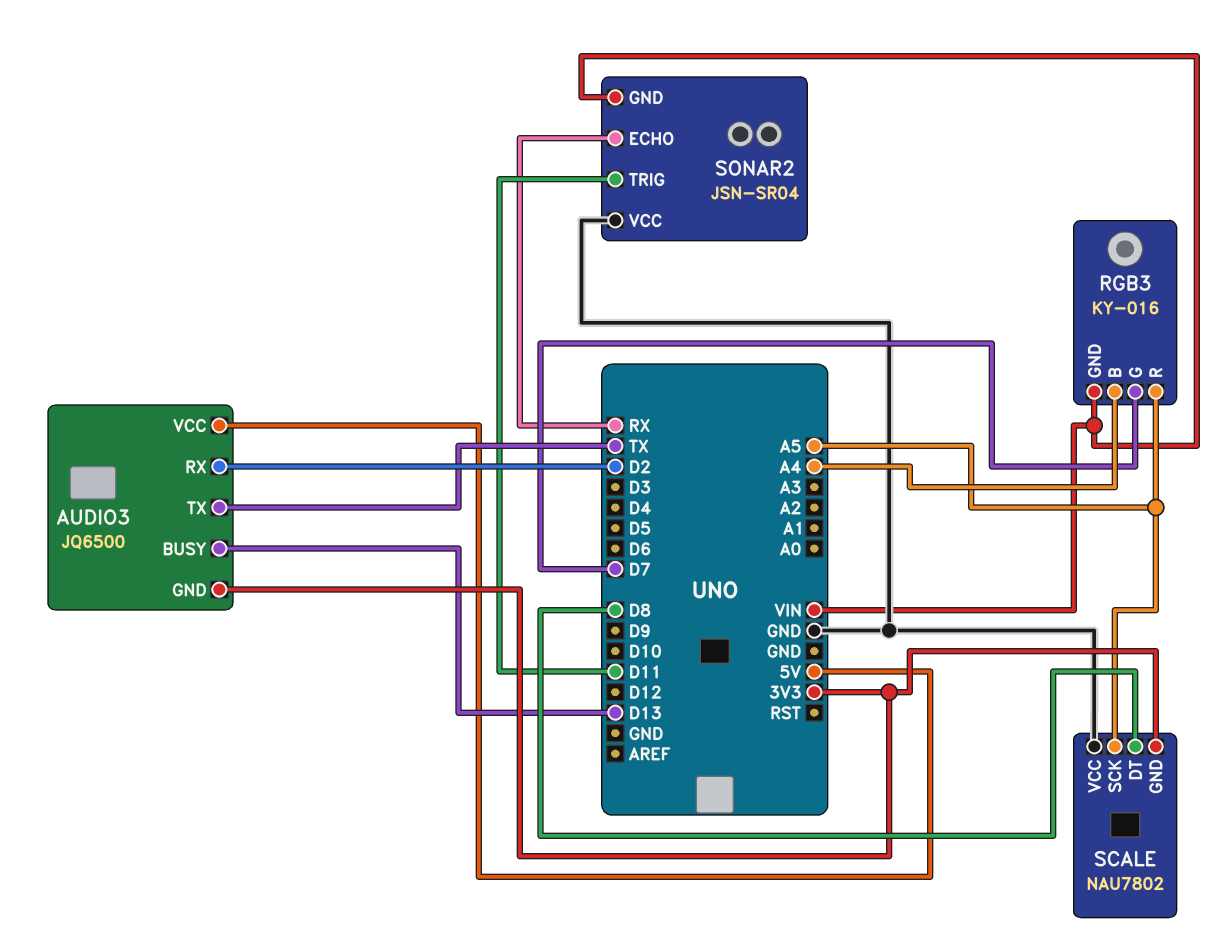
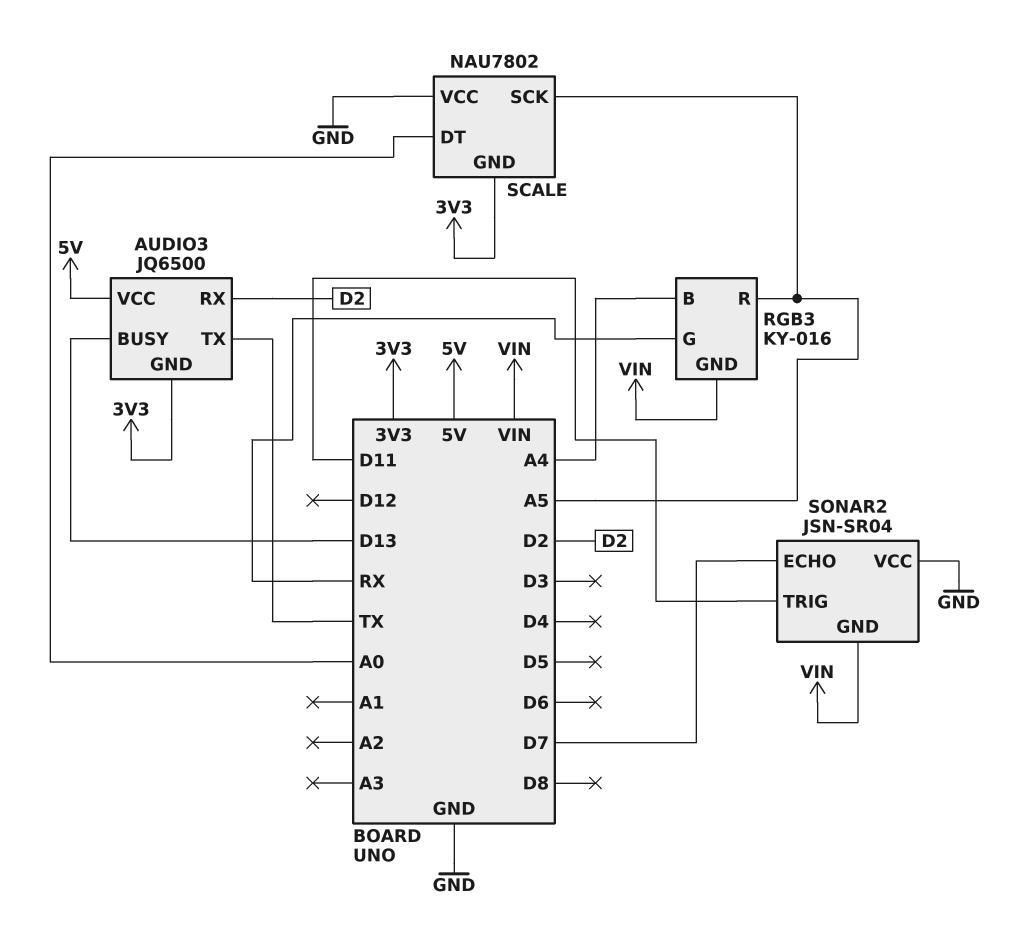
RGB3 pin G: D7 -> RX
SCALE pin DT: D8 -> A0
SONAR2 pin ECHO: RX -> D7

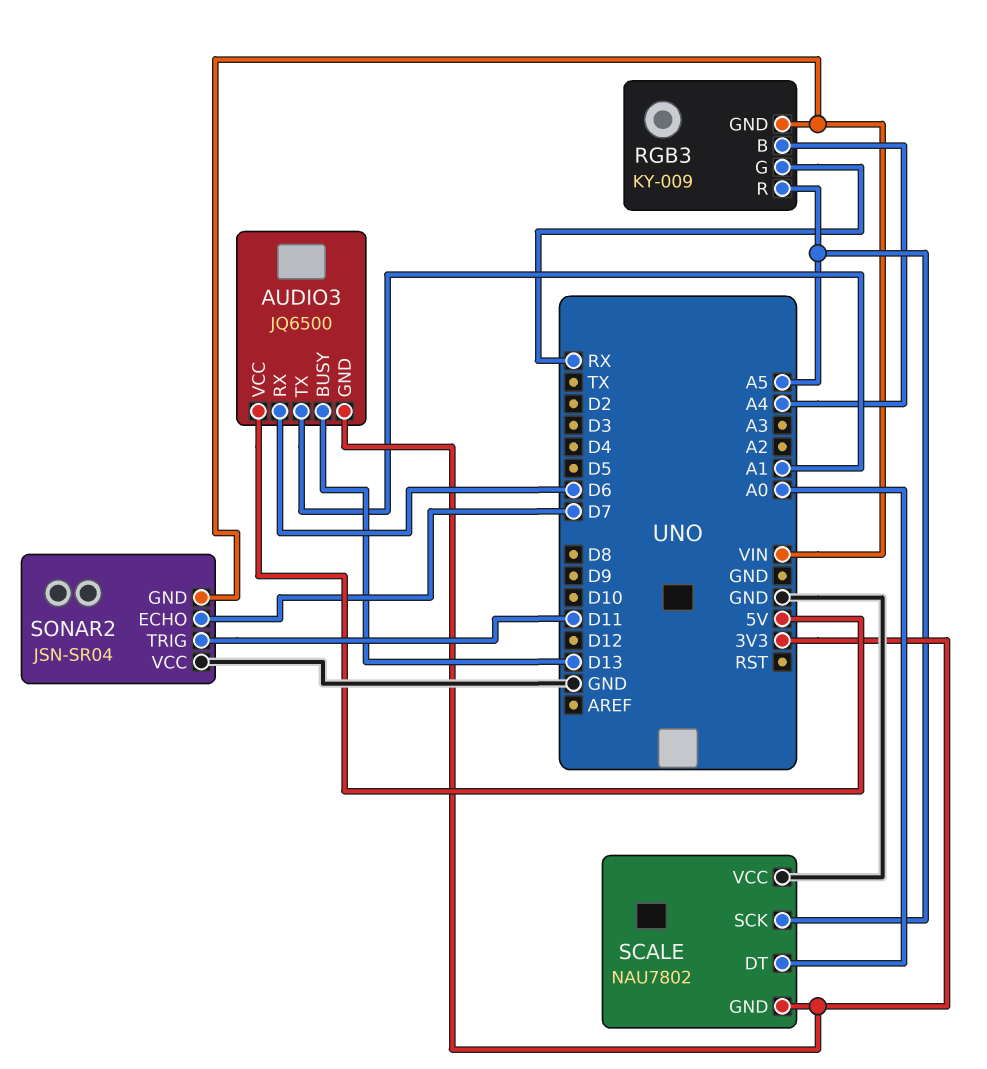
AUDIO3 pin RX: D2 -> D6
AUDIO3 pin TX: TX -> A1
RGB3: KY-016 -> KY-009

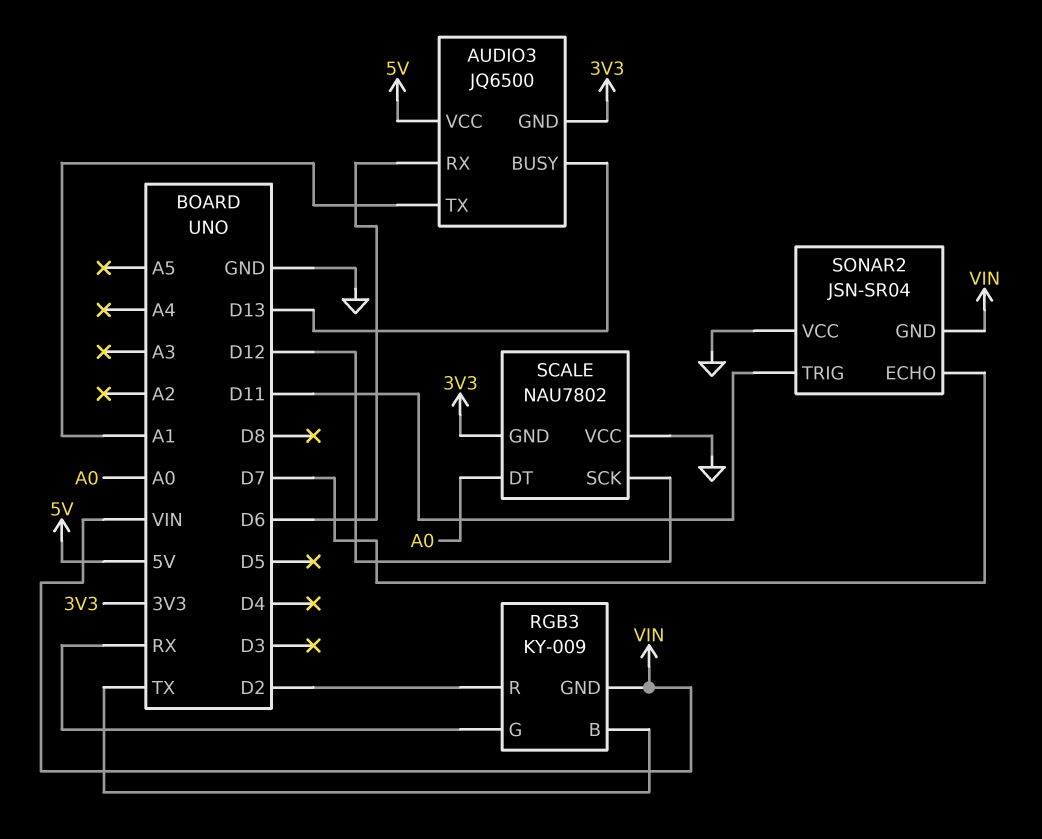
RGB3 pin B: A4 -> TX
RGB3 pin R: A5 -> D2
SCALE pin SCK: A5 -> D12

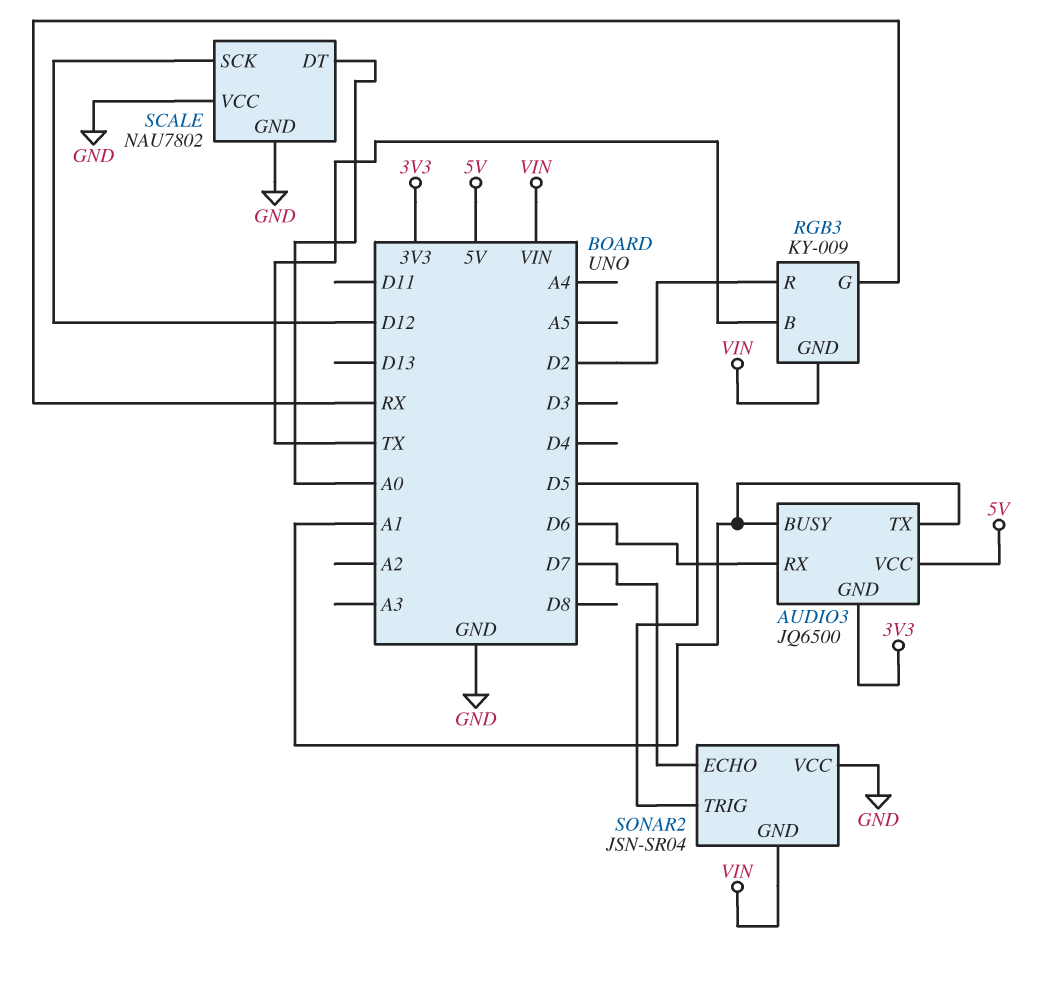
AUDIO3 pin BUSY: D13 -> A1
SCALE pin GND: 3V3 -> GND
SONAR2 pin TRIG: D11 -> D5

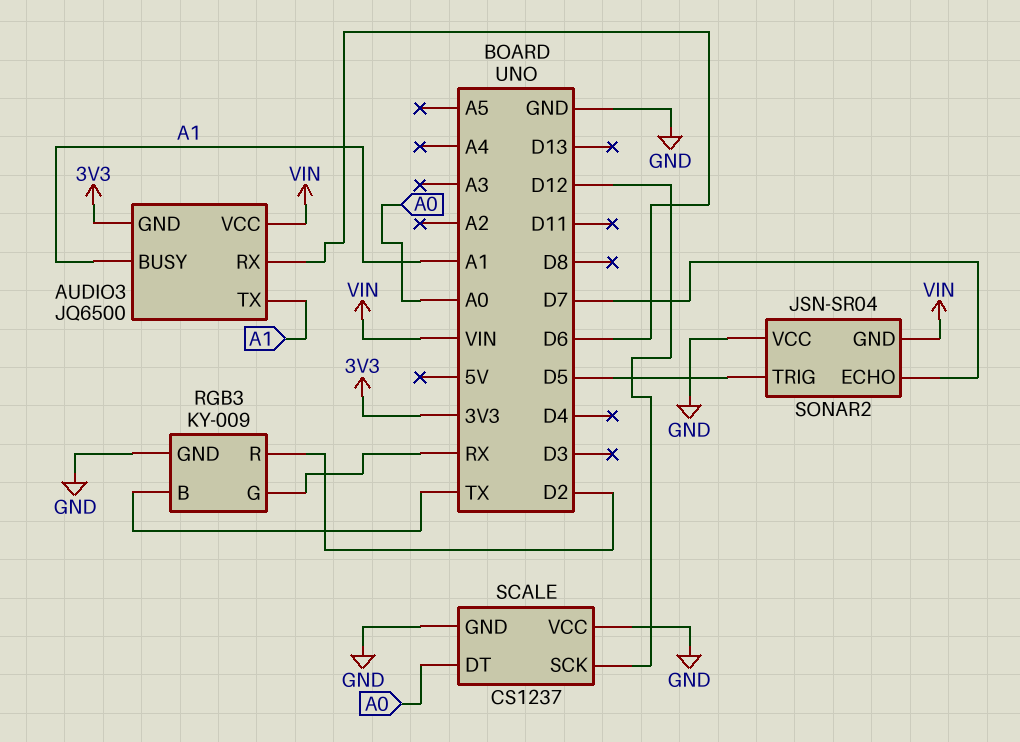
AUDIO3 pin VCC: 5V -> VIN
RGB3 pin GND: VIN -> GND
SCALE: NAU7802 -> CS1237

